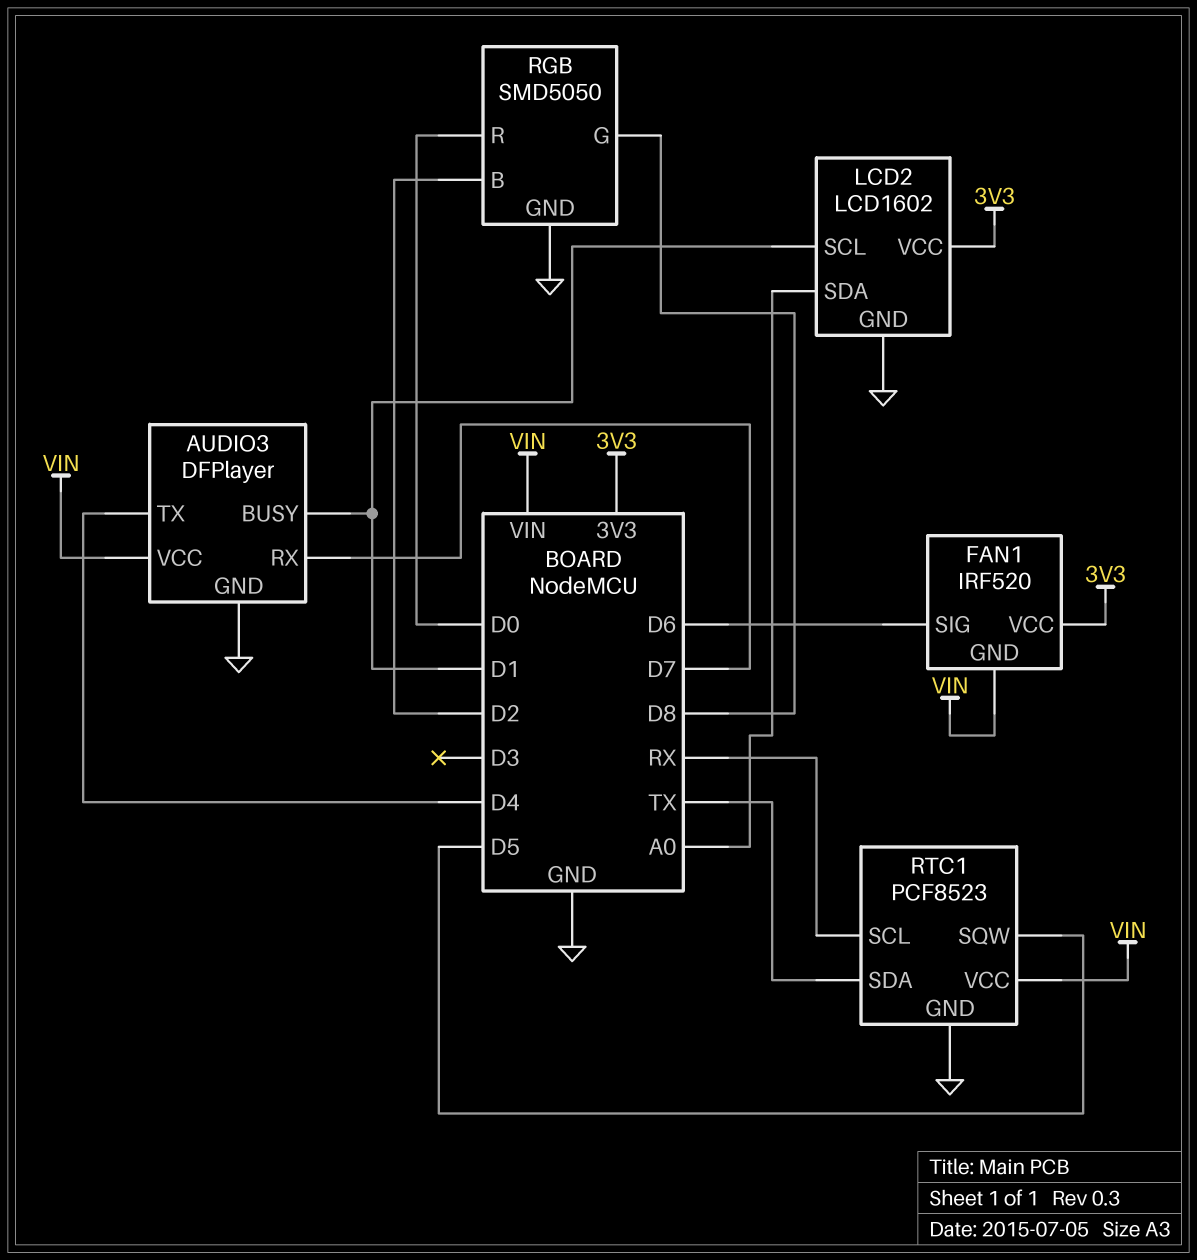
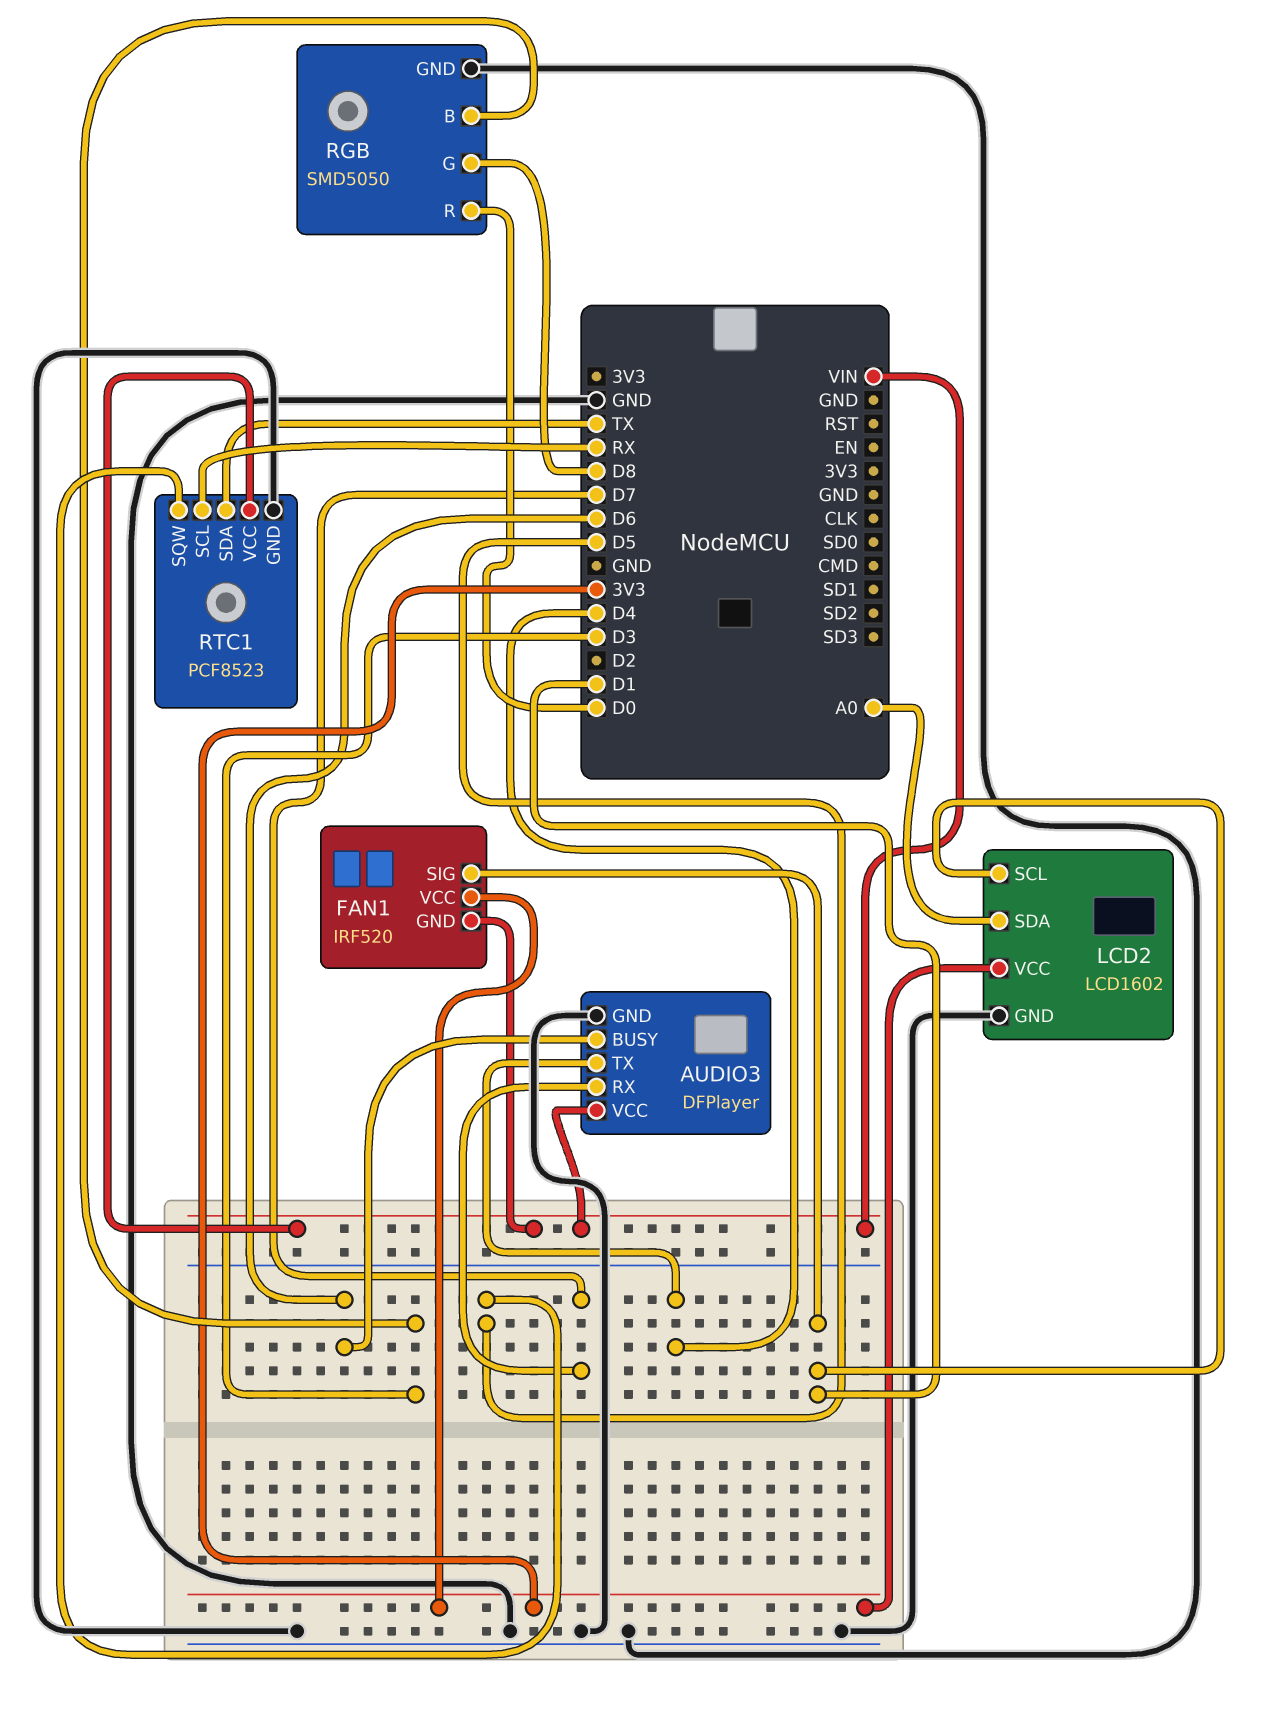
AUDIO3 pin BUSY: D1 -> D6
FAN1 pin SIG: D6 -> D1
RGB pin B: D2 -> D3

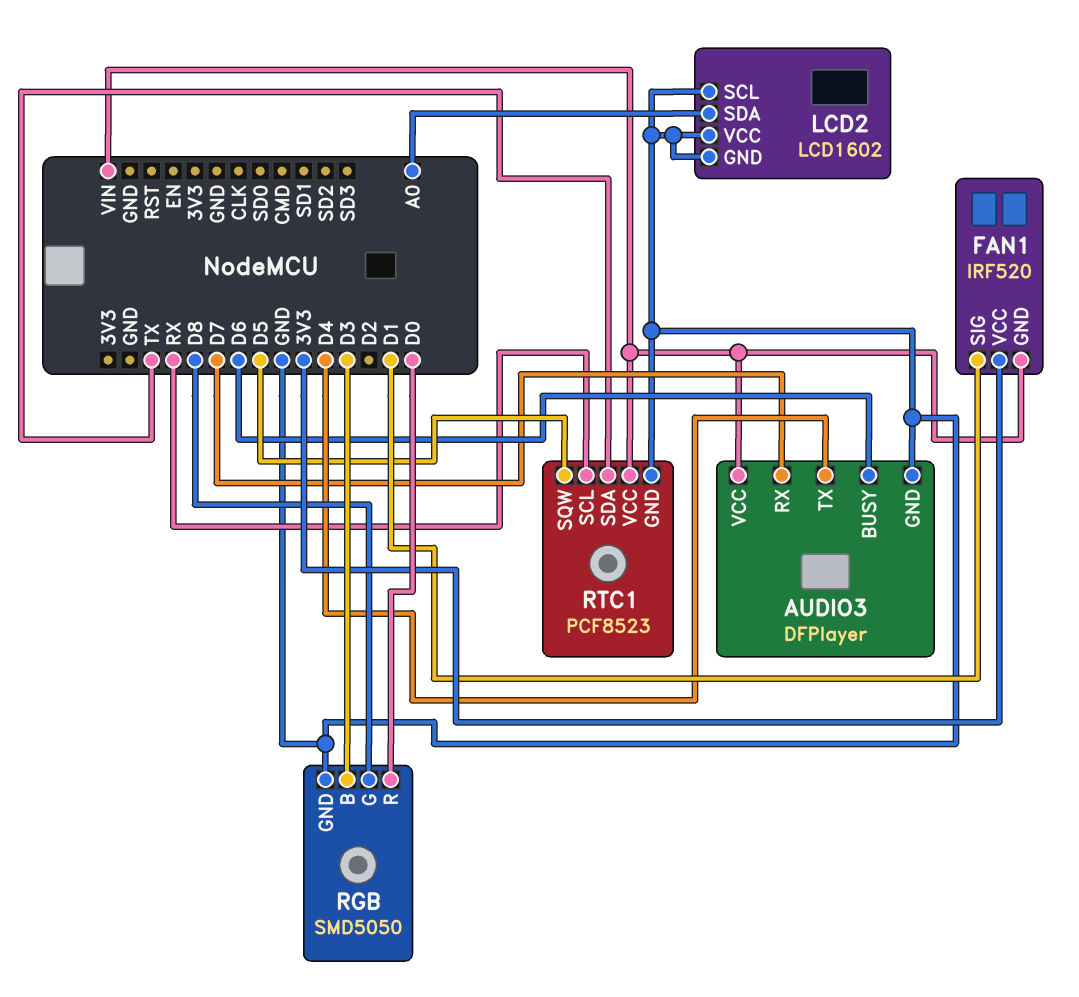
LCD2 pin SCL: D1 -> GND
LCD2 pin VCC: 3V3 -> GND

